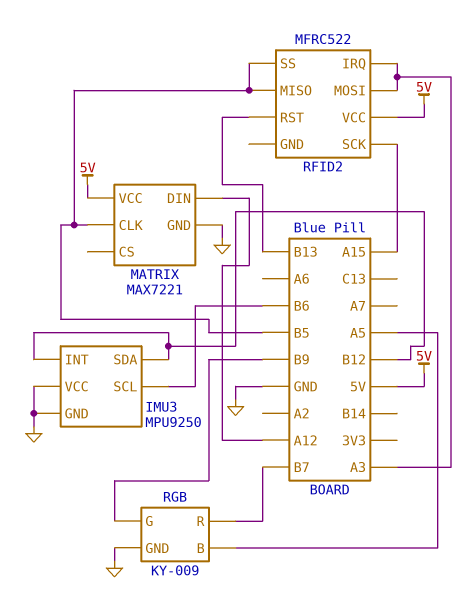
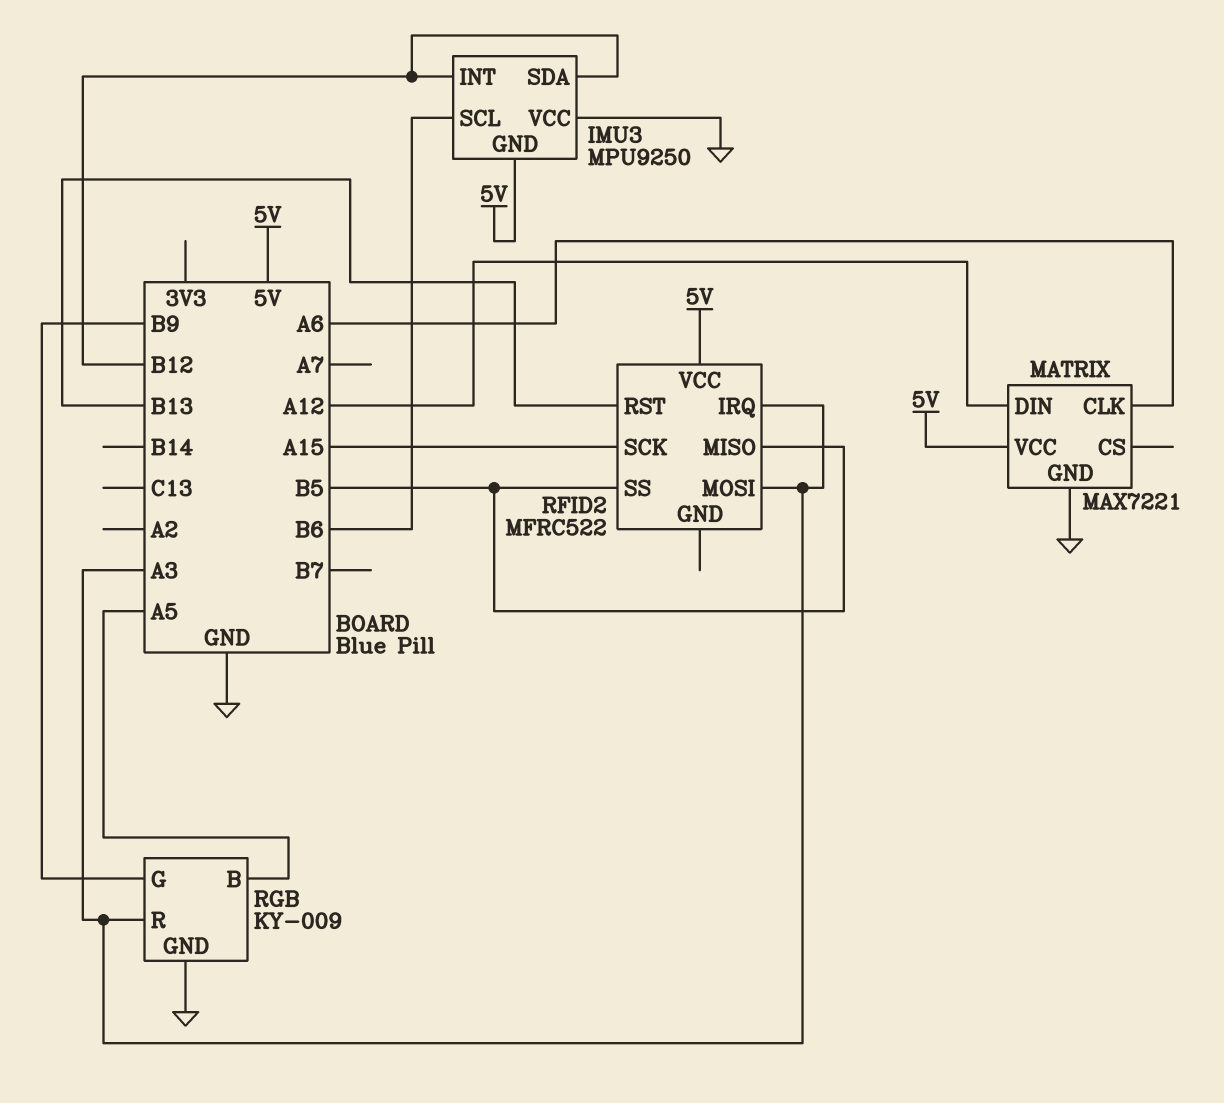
IMU3 pin GND: GND -> 5V
MATRIX pin CLK: B5 -> A6
RGB pin R: B7 -> A3

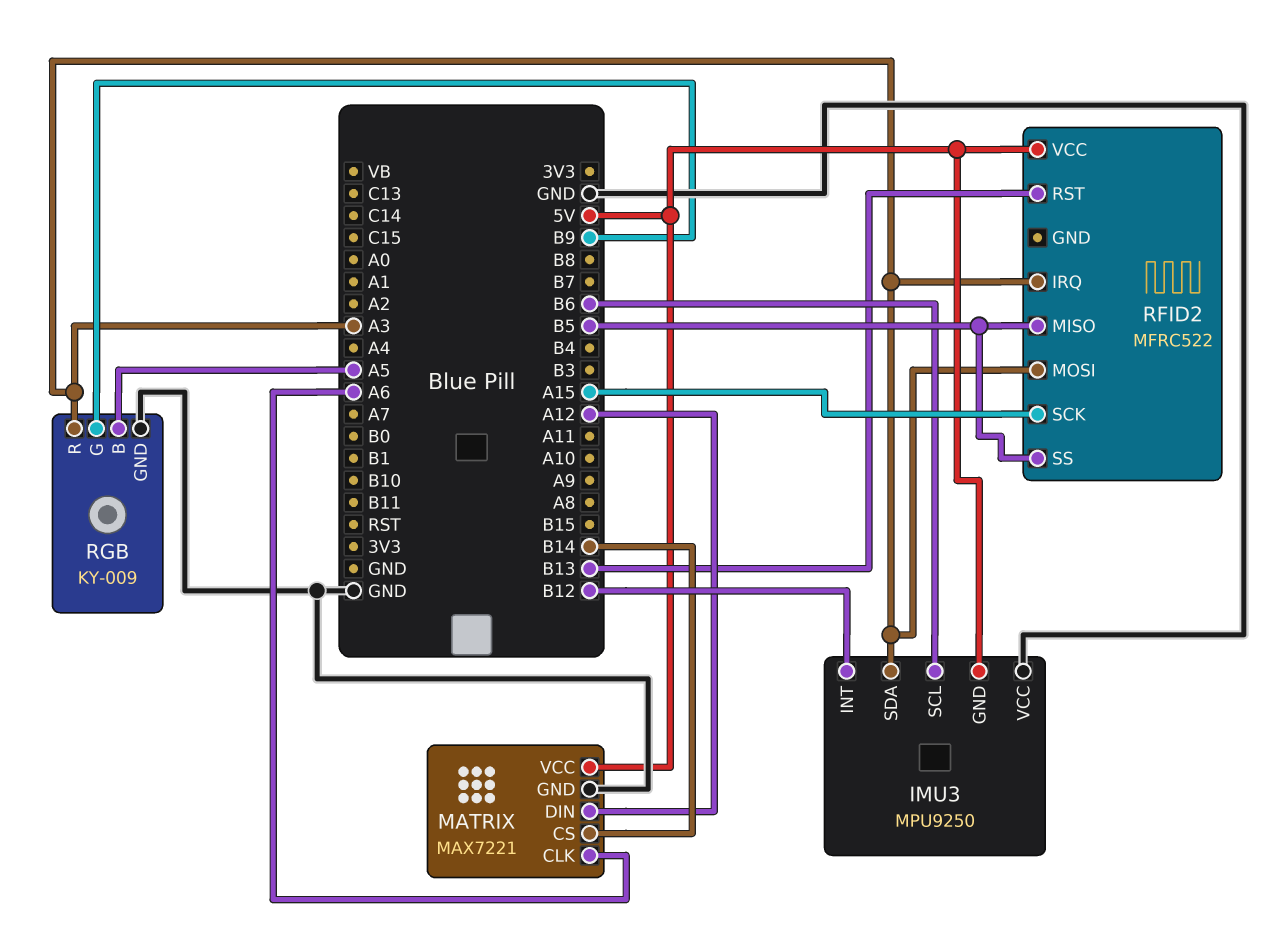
IMU3 pin SDA: B12 -> A3
MATRIX pin CS: none -> B14

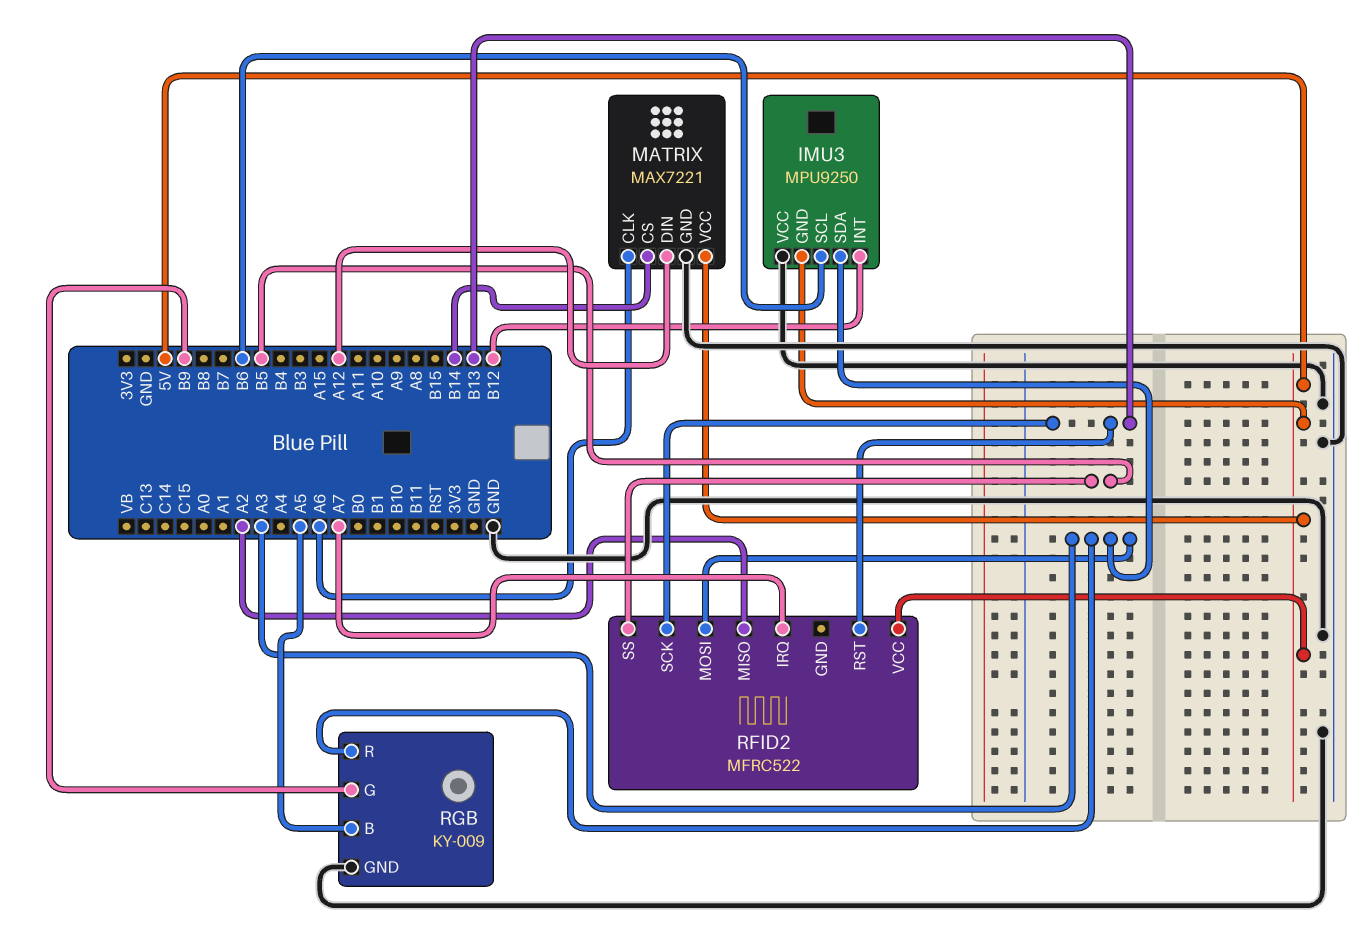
RFID2 pin IRQ: A3 -> A7
RFID2 pin MISO: B5 -> A2
RFID2 pin SCK: A15 -> B13

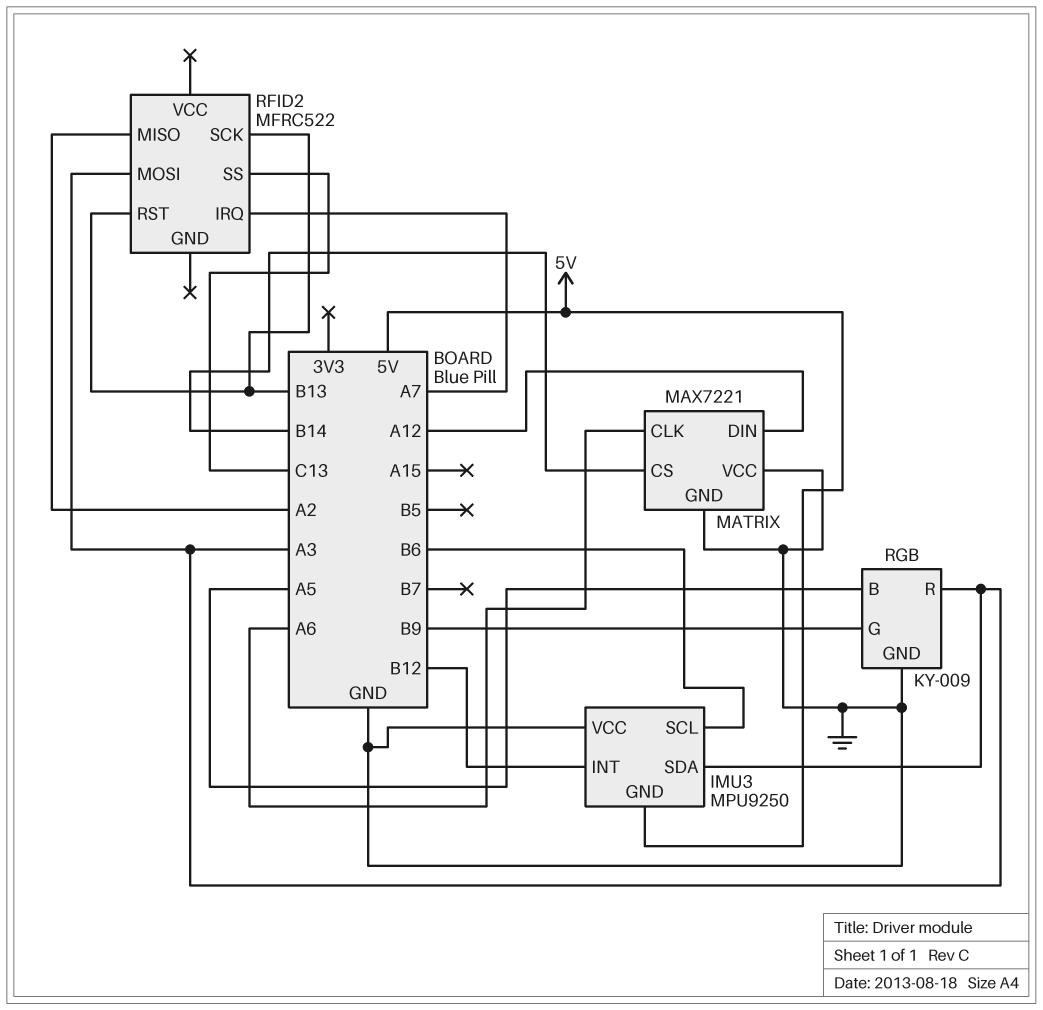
MATRIX pin VCC: 5V -> GND
RFID2 pin SS: B5 -> C13
RFID2 pin VCC: 5V -> none

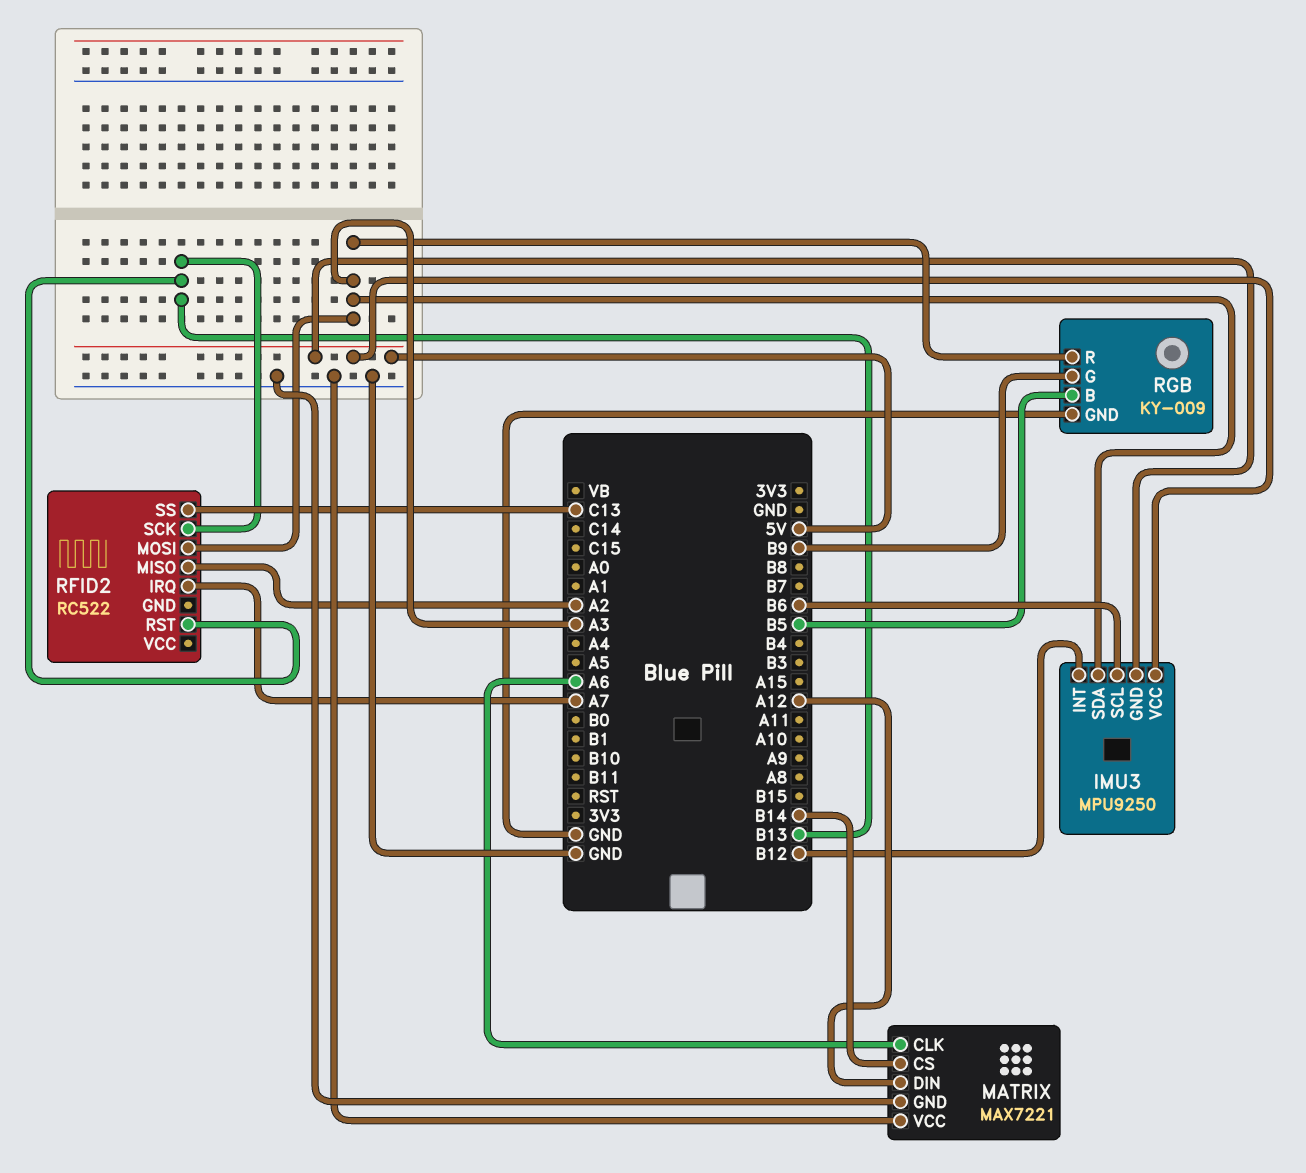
IMU3 pin VCC: GND -> 5V
RFID2: MFRC522 -> RC522
RGB pin B: A5 -> B5

